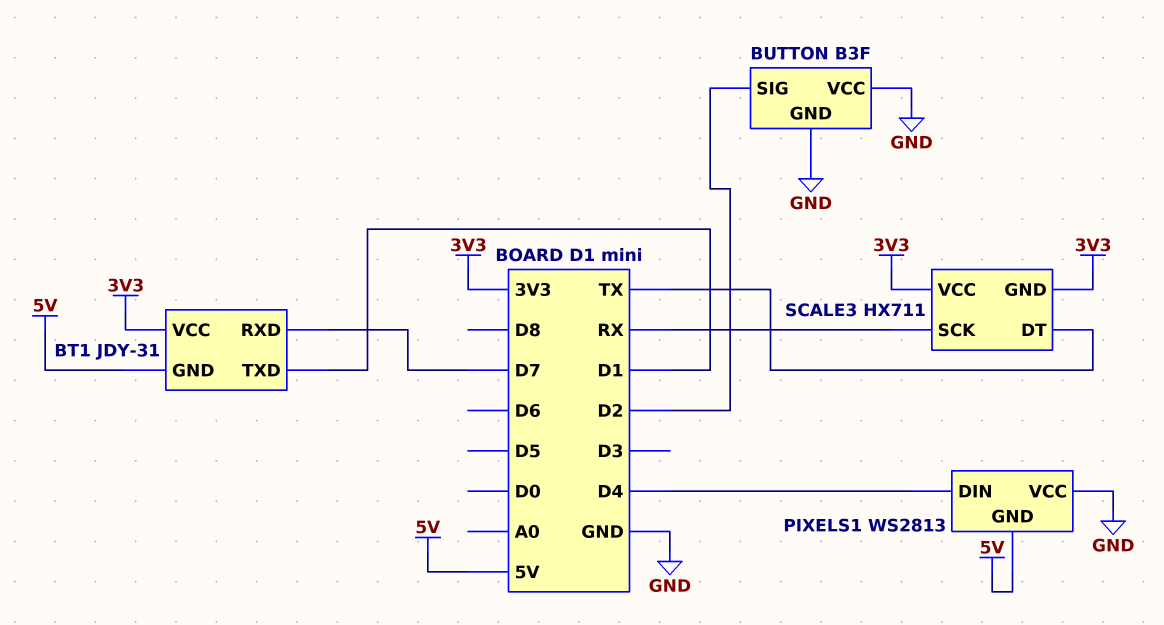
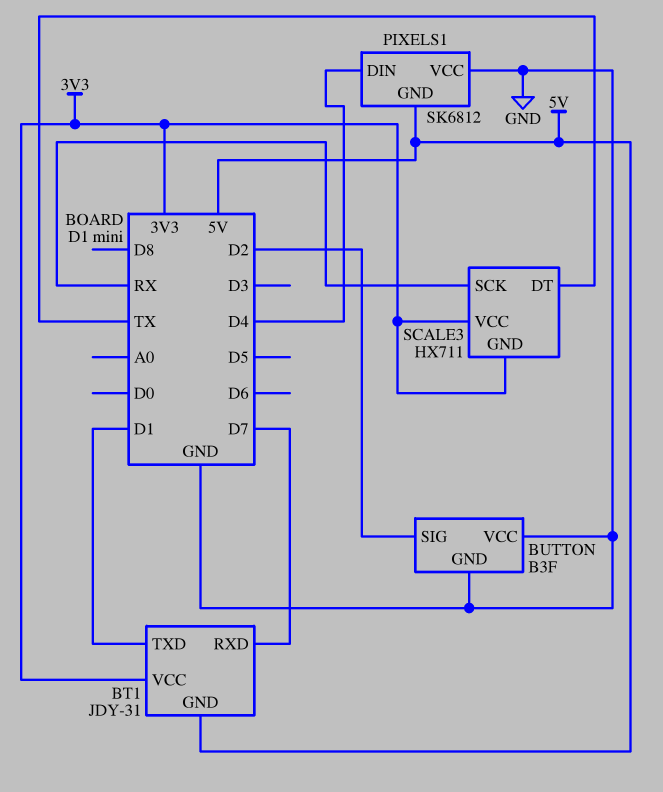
PIXELS1: WS2813 -> SK6812

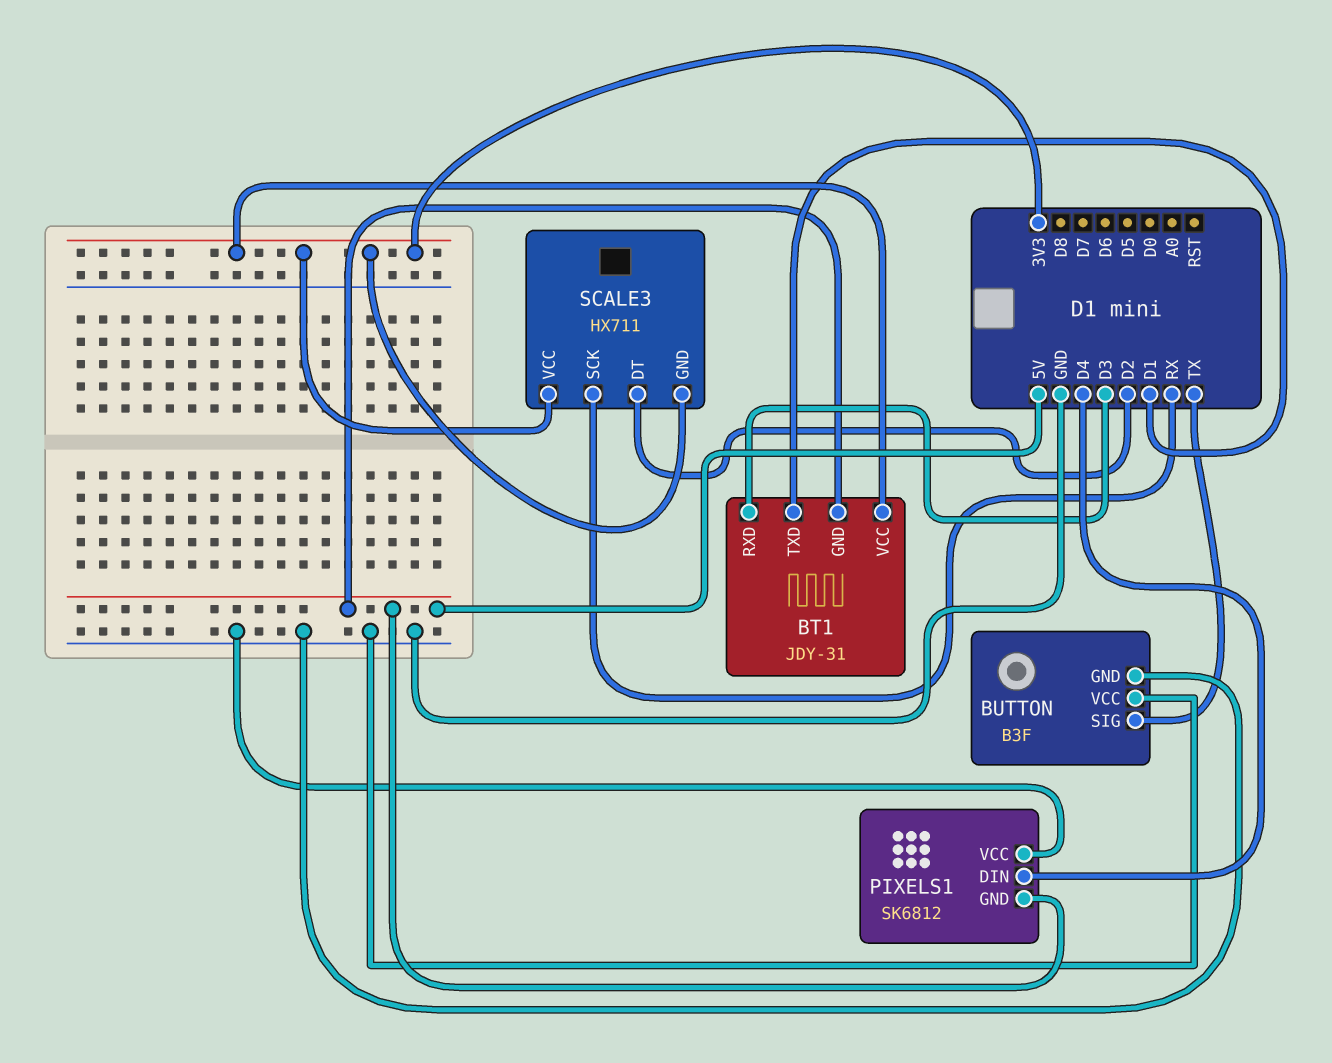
BT1 pin RXD: D7 -> D3
BUTTON pin SIG: D2 -> TX
SCALE3 pin DT: TX -> D2

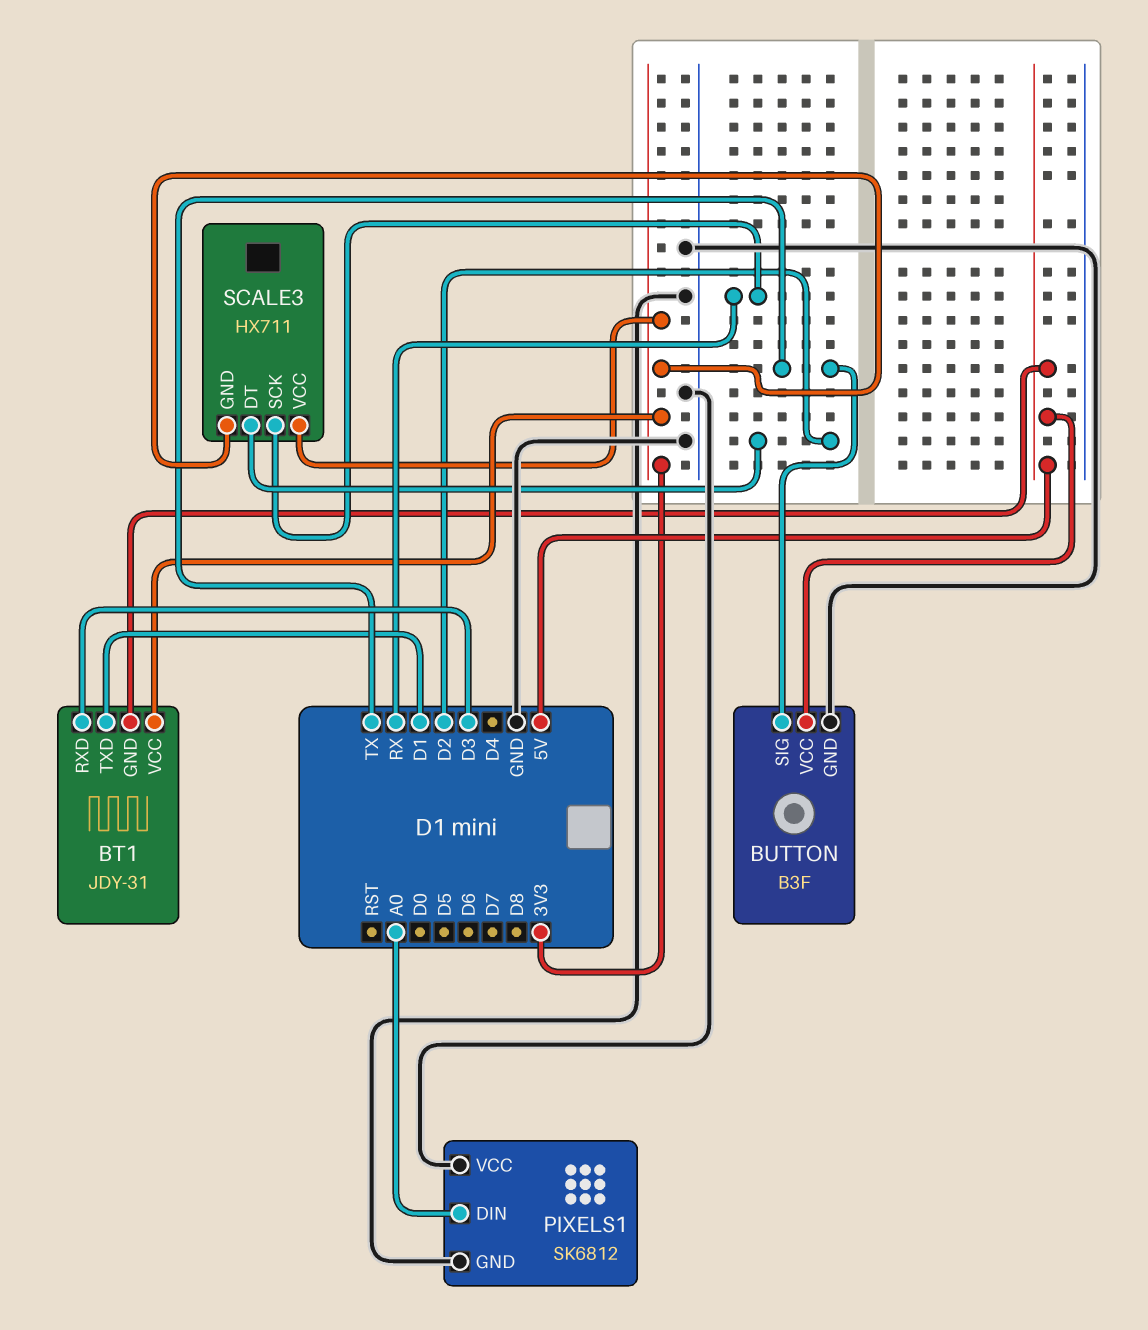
BUTTON pin VCC: GND -> 5V
PIXELS1 pin DIN: D4 -> A0
PIXELS1 pin GND: 5V -> GND

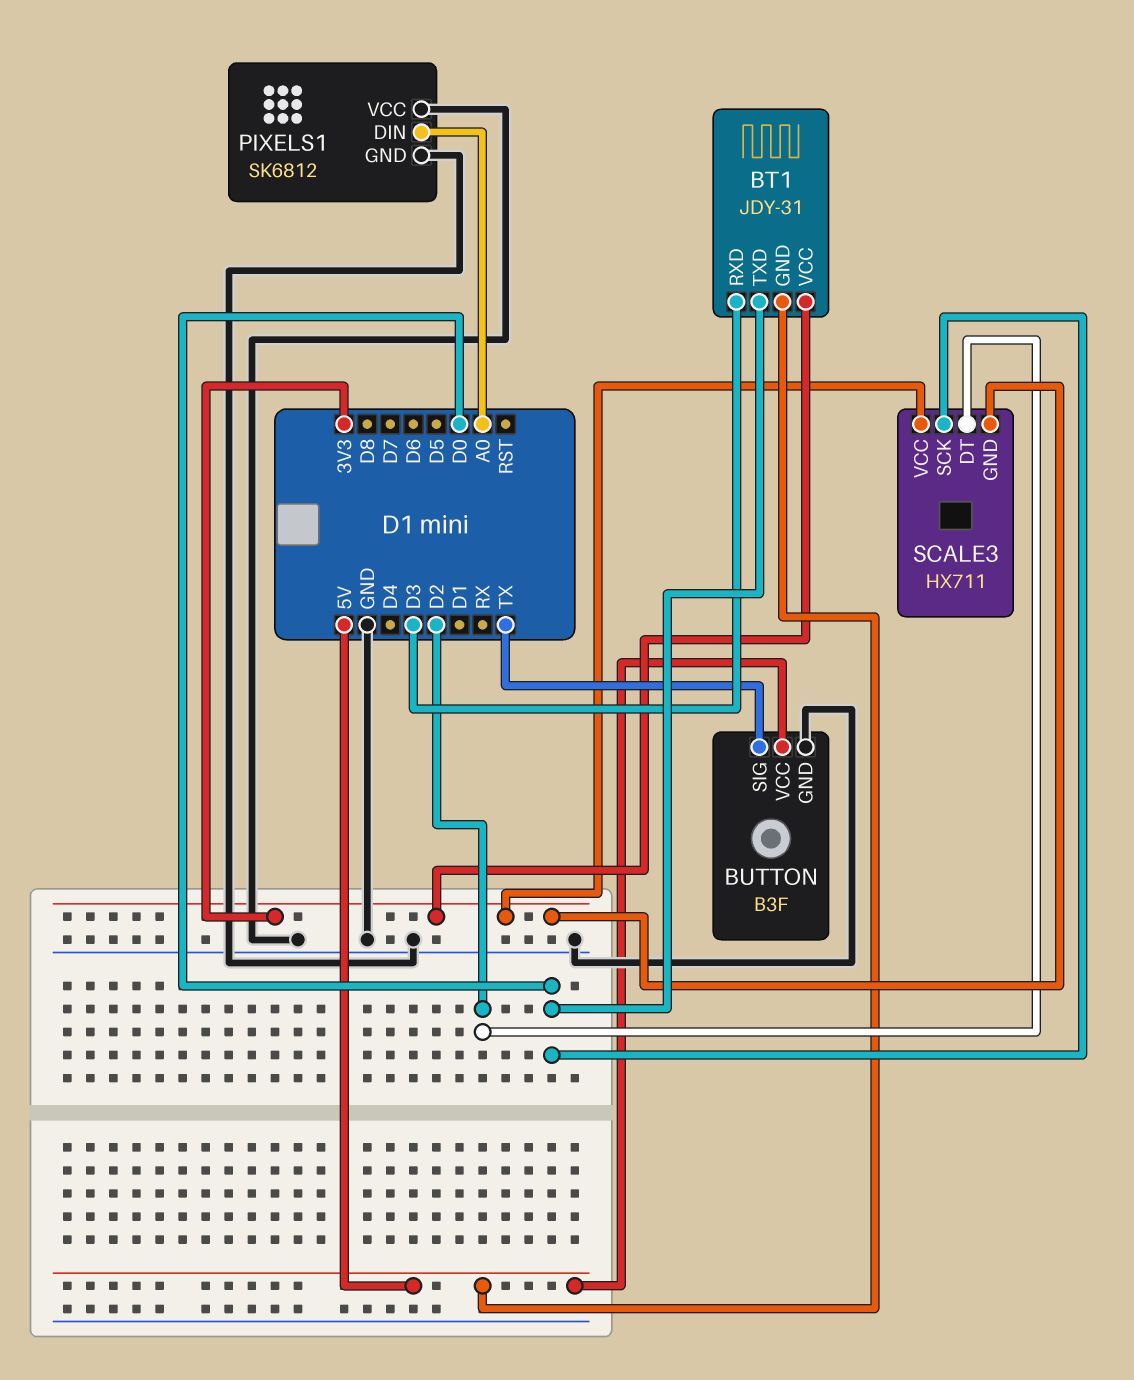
BT1 pin TXD: D1 -> D0
SCALE3 pin SCK: RX -> D0

